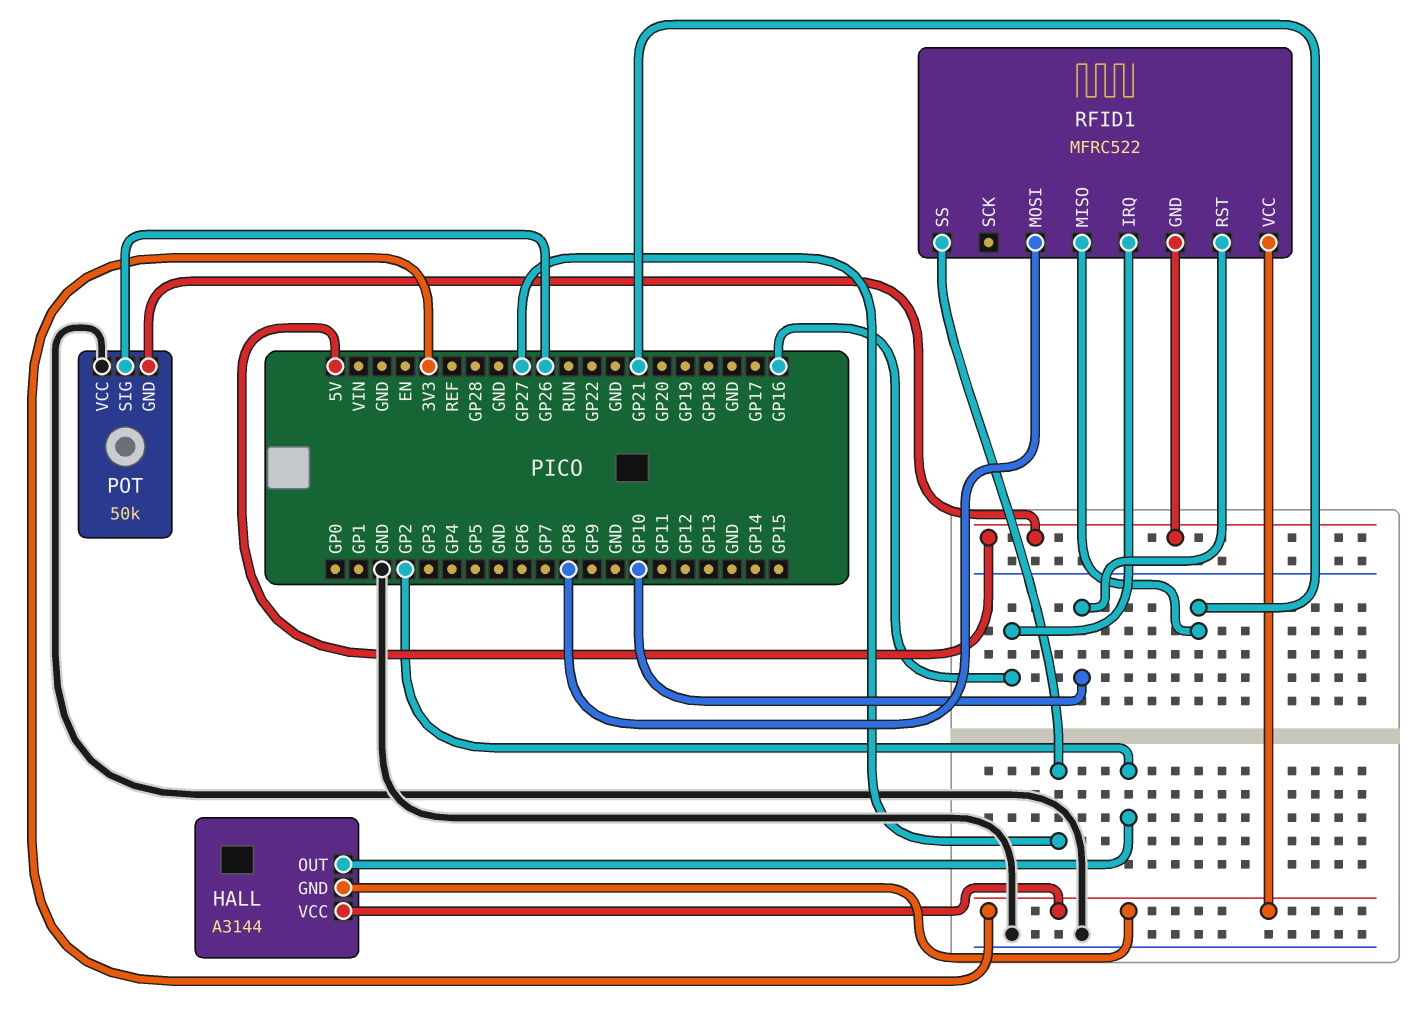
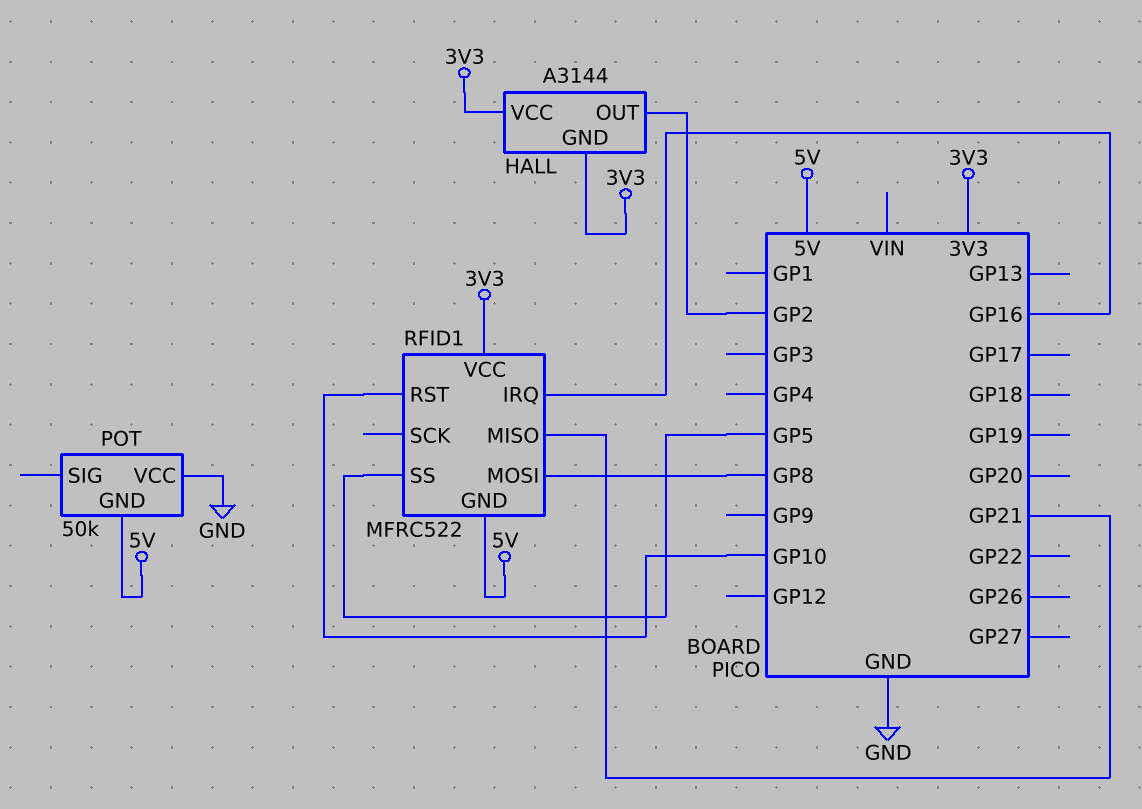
POT pin SIG: GP26 -> none
RFID1 pin SS: GP27 -> GP5

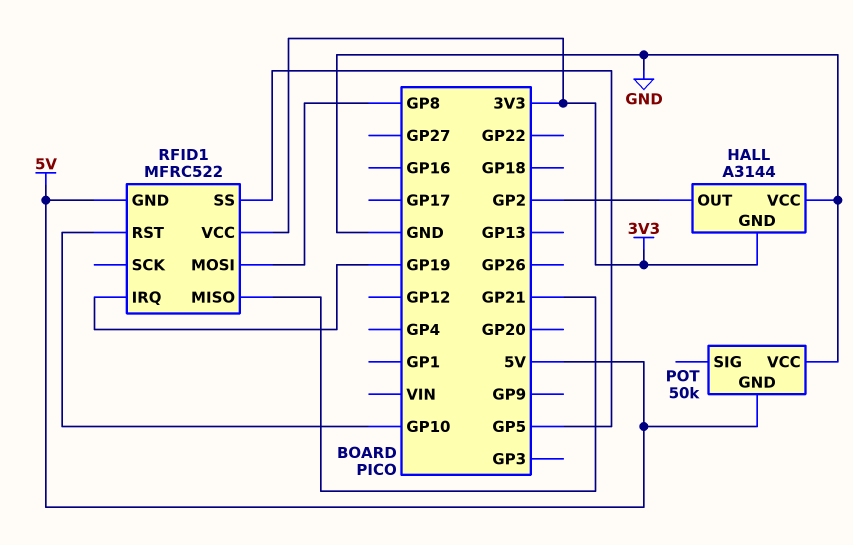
HALL pin VCC: 3V3 -> GND
RFID1 pin IRQ: GP16 -> GP19

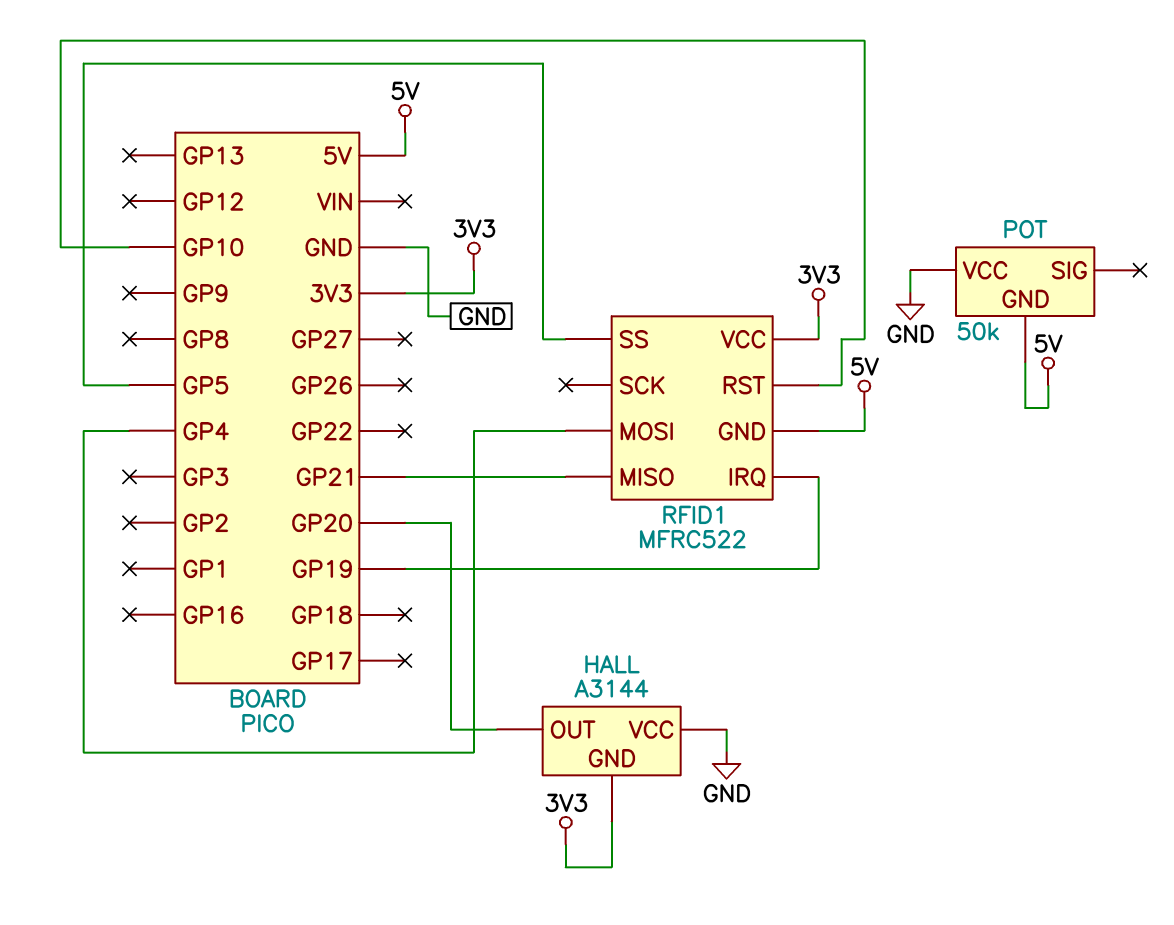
HALL pin OUT: GP2 -> GP20
RFID1 pin MOSI: GP8 -> GP4

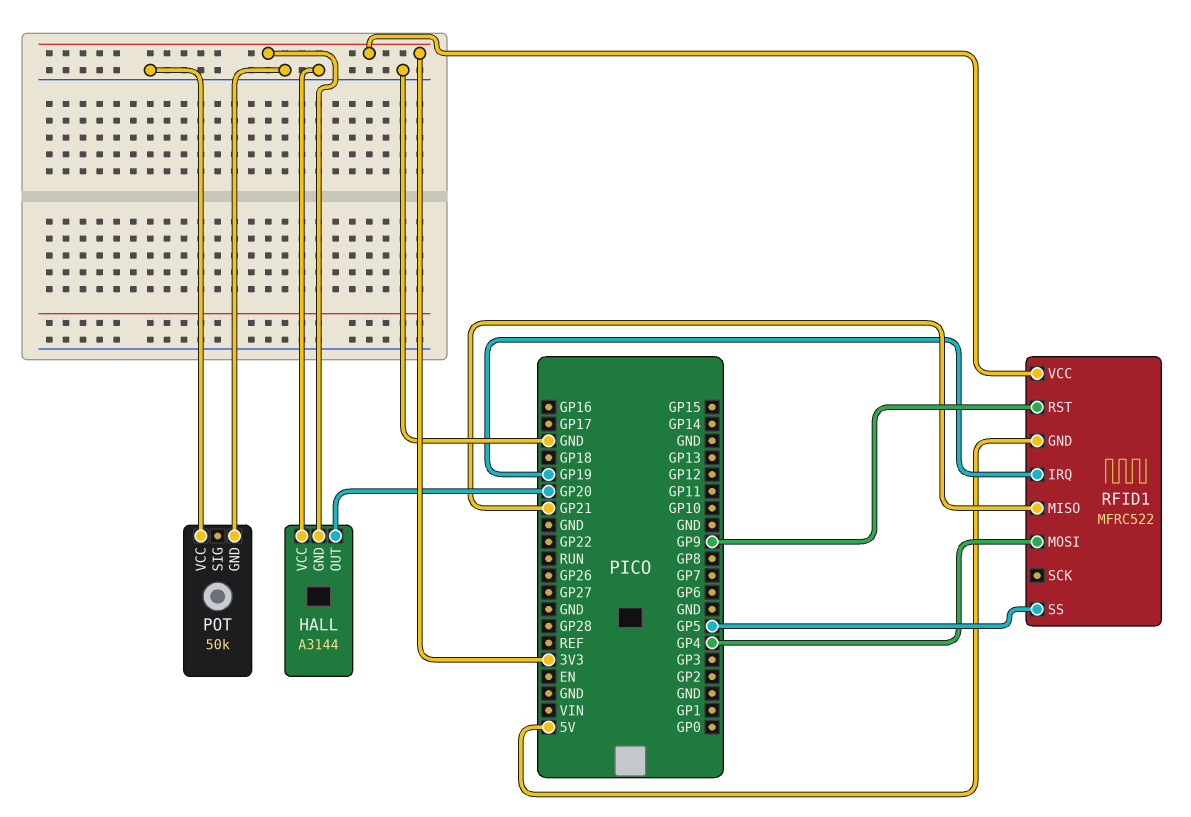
POT pin GND: 5V -> GND
RFID1 pin RST: GP10 -> GP9

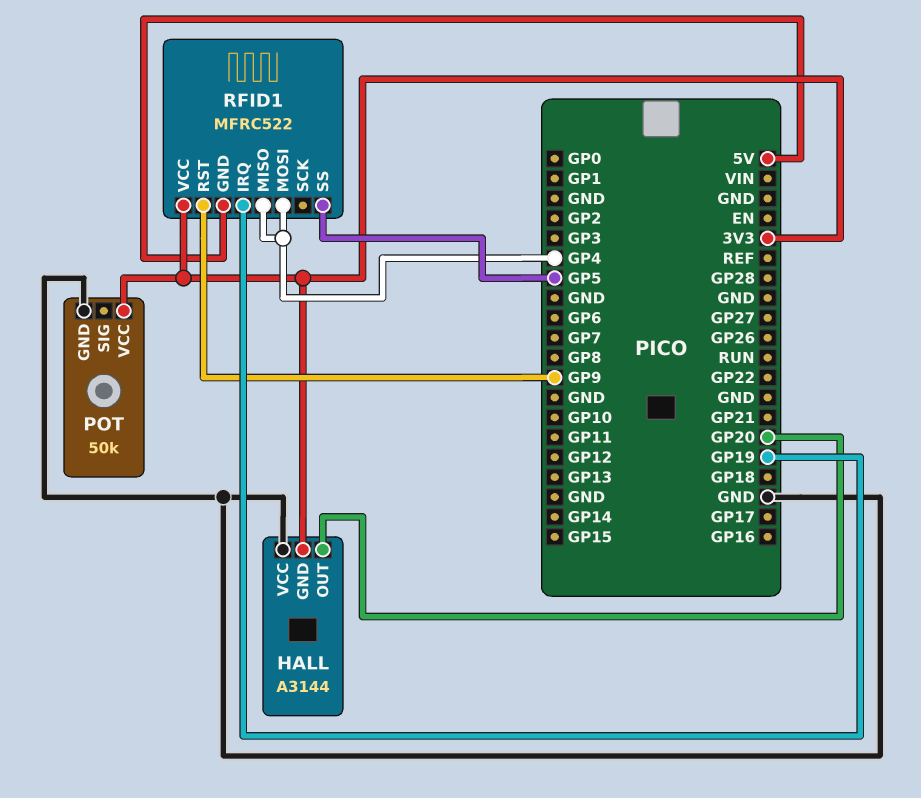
POT pin VCC: GND -> 3V3
RFID1 pin MISO: GP21 -> GP4

